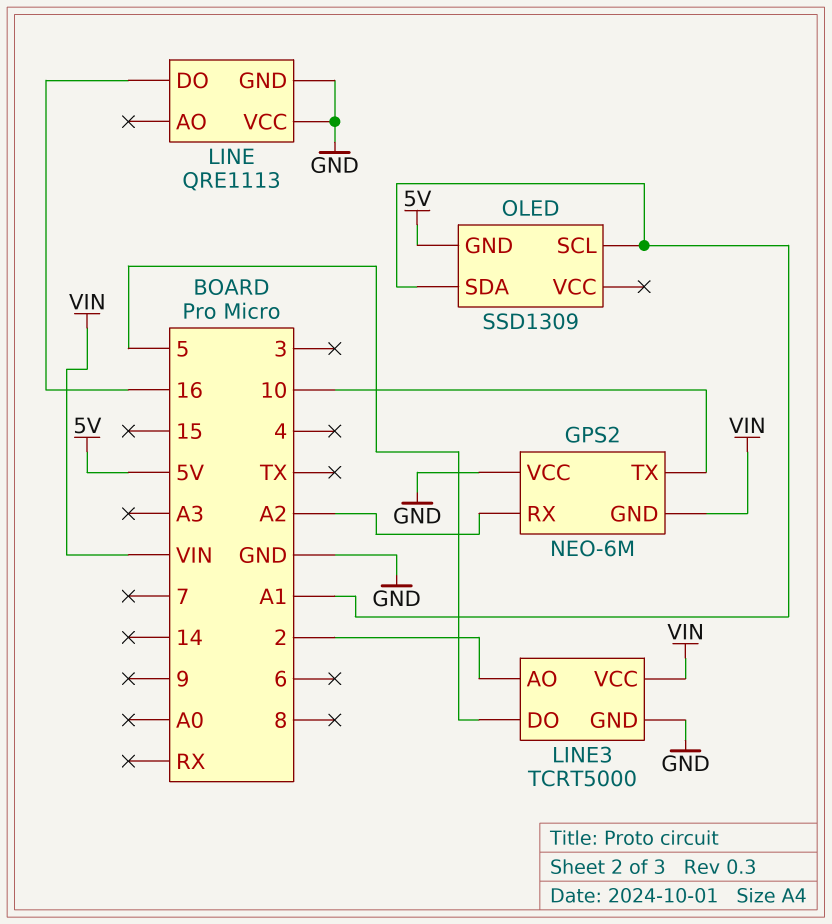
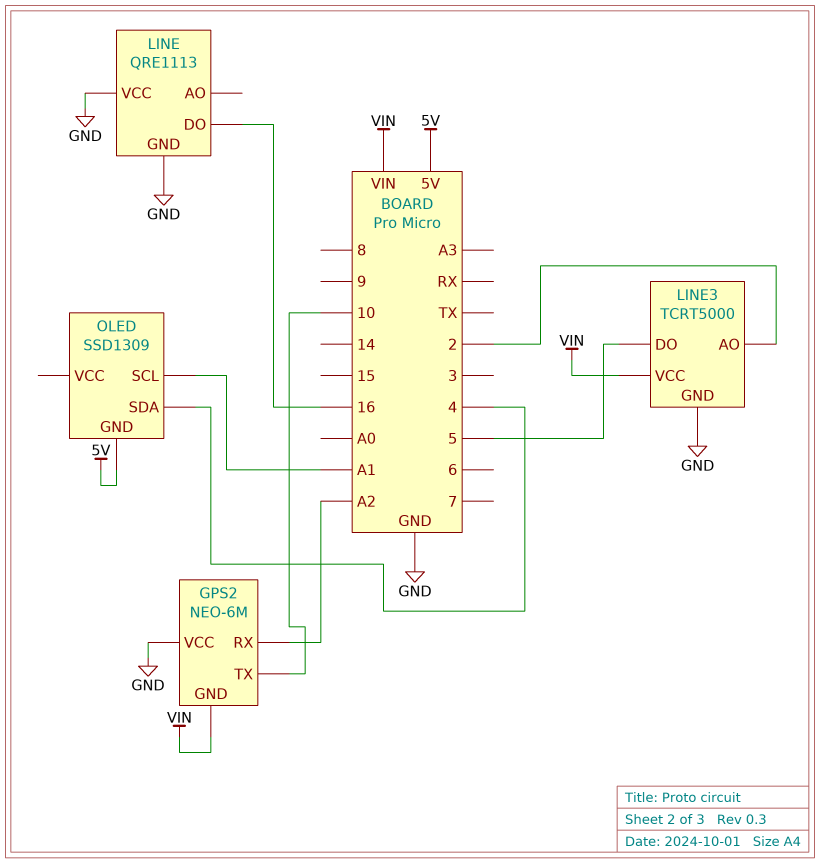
OLED pin SDA: A1 -> 4

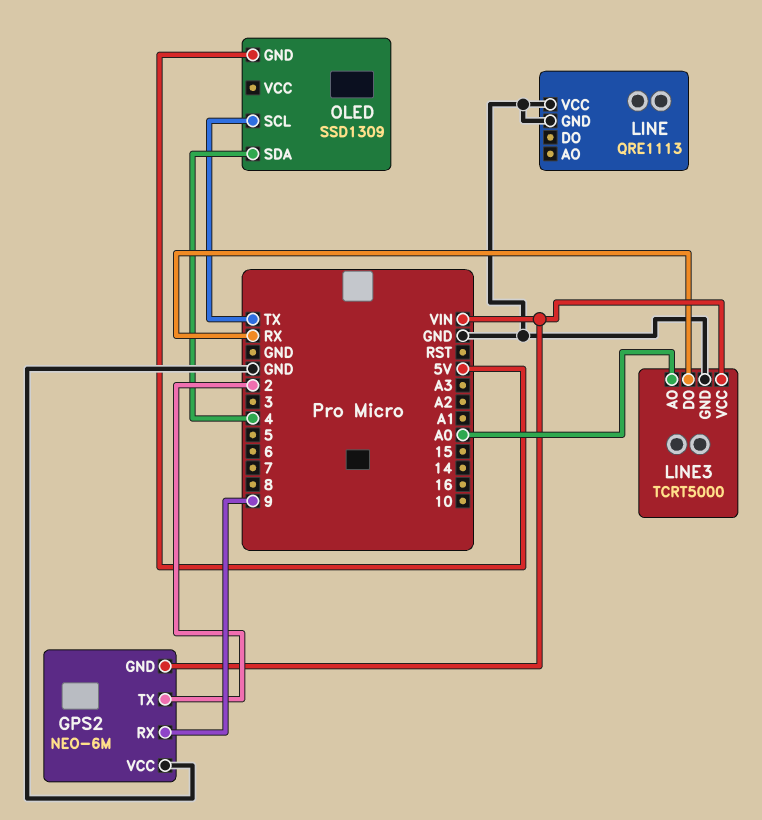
GPS2 pin RX: A2 -> 9
GPS2 pin TX: 10 -> 2
LINE pin DO: 16 -> none
LINE3 pin AO: 2 -> A0
LINE3 pin DO: 5 -> RX
OLED pin SCL: A1 -> TX

